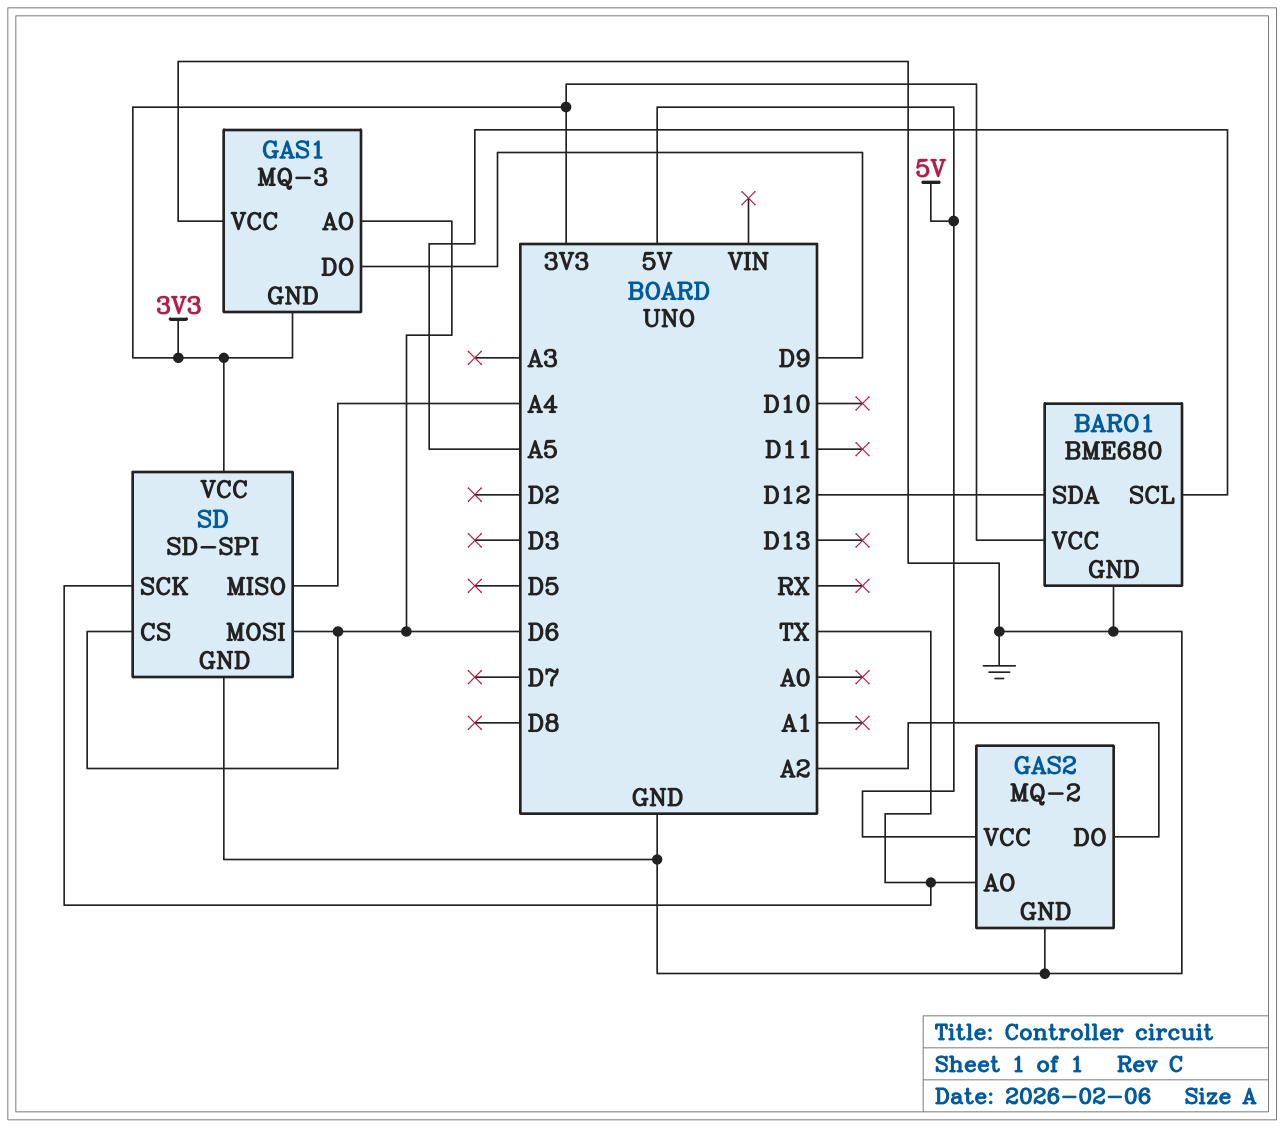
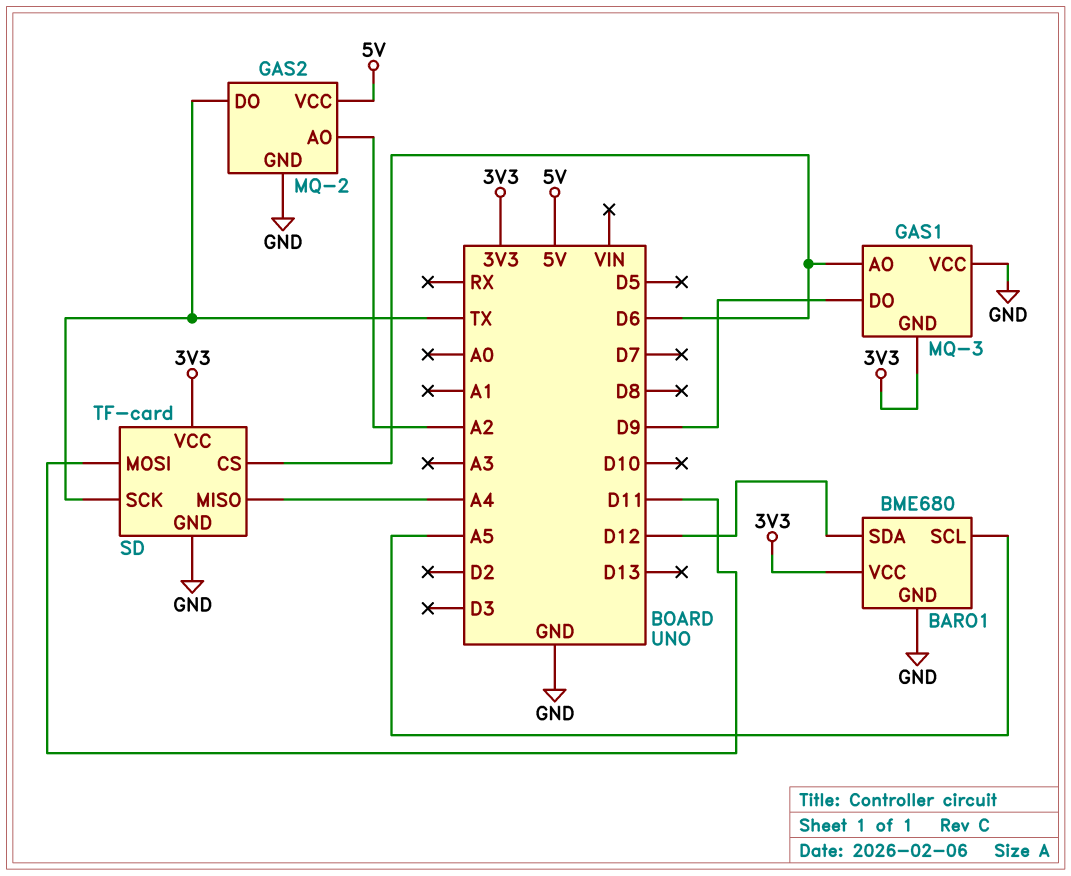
GAS2 pin AO: TX -> A2
GAS2 pin DO: A2 -> TX
SD: SD-SPI -> TF-card
SD pin MOSI: D6 -> D11

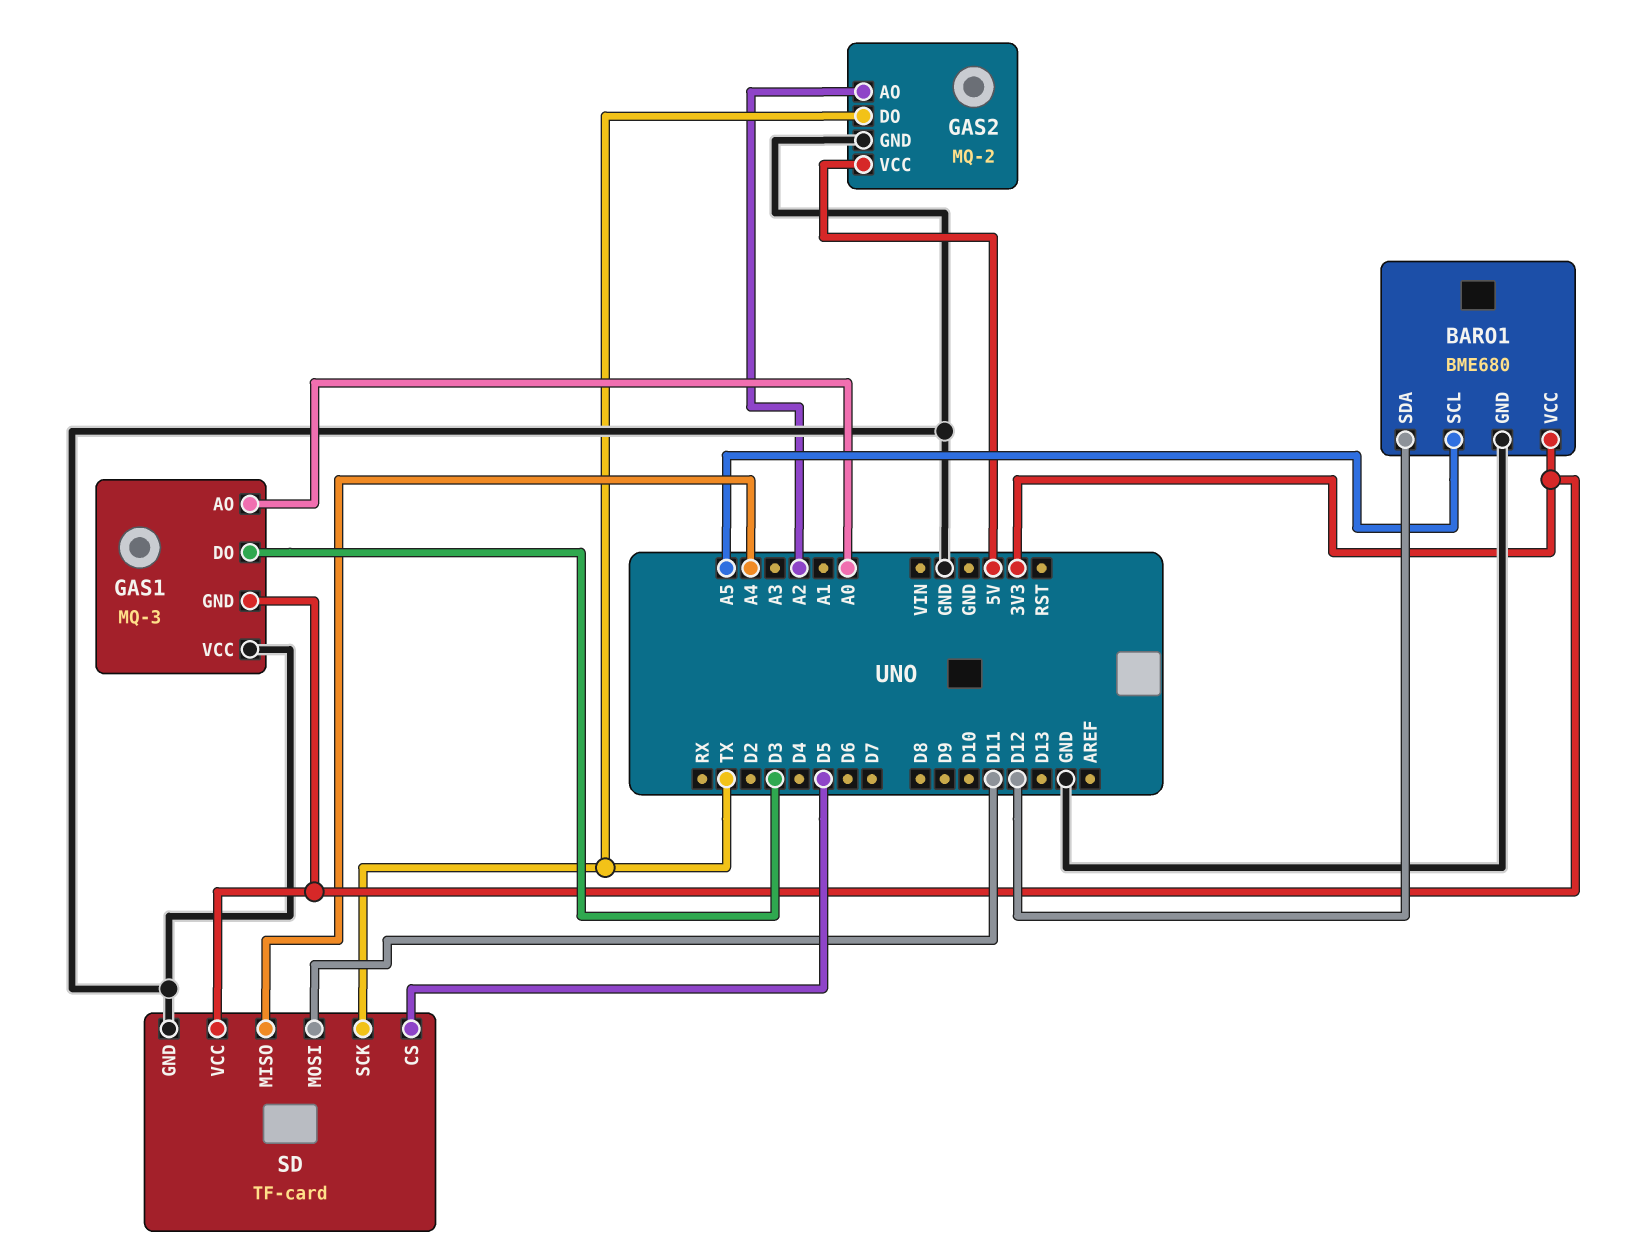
GAS1 pin AO: D6 -> A0
GAS1 pin DO: D9 -> D3
SD pin CS: D6 -> D5

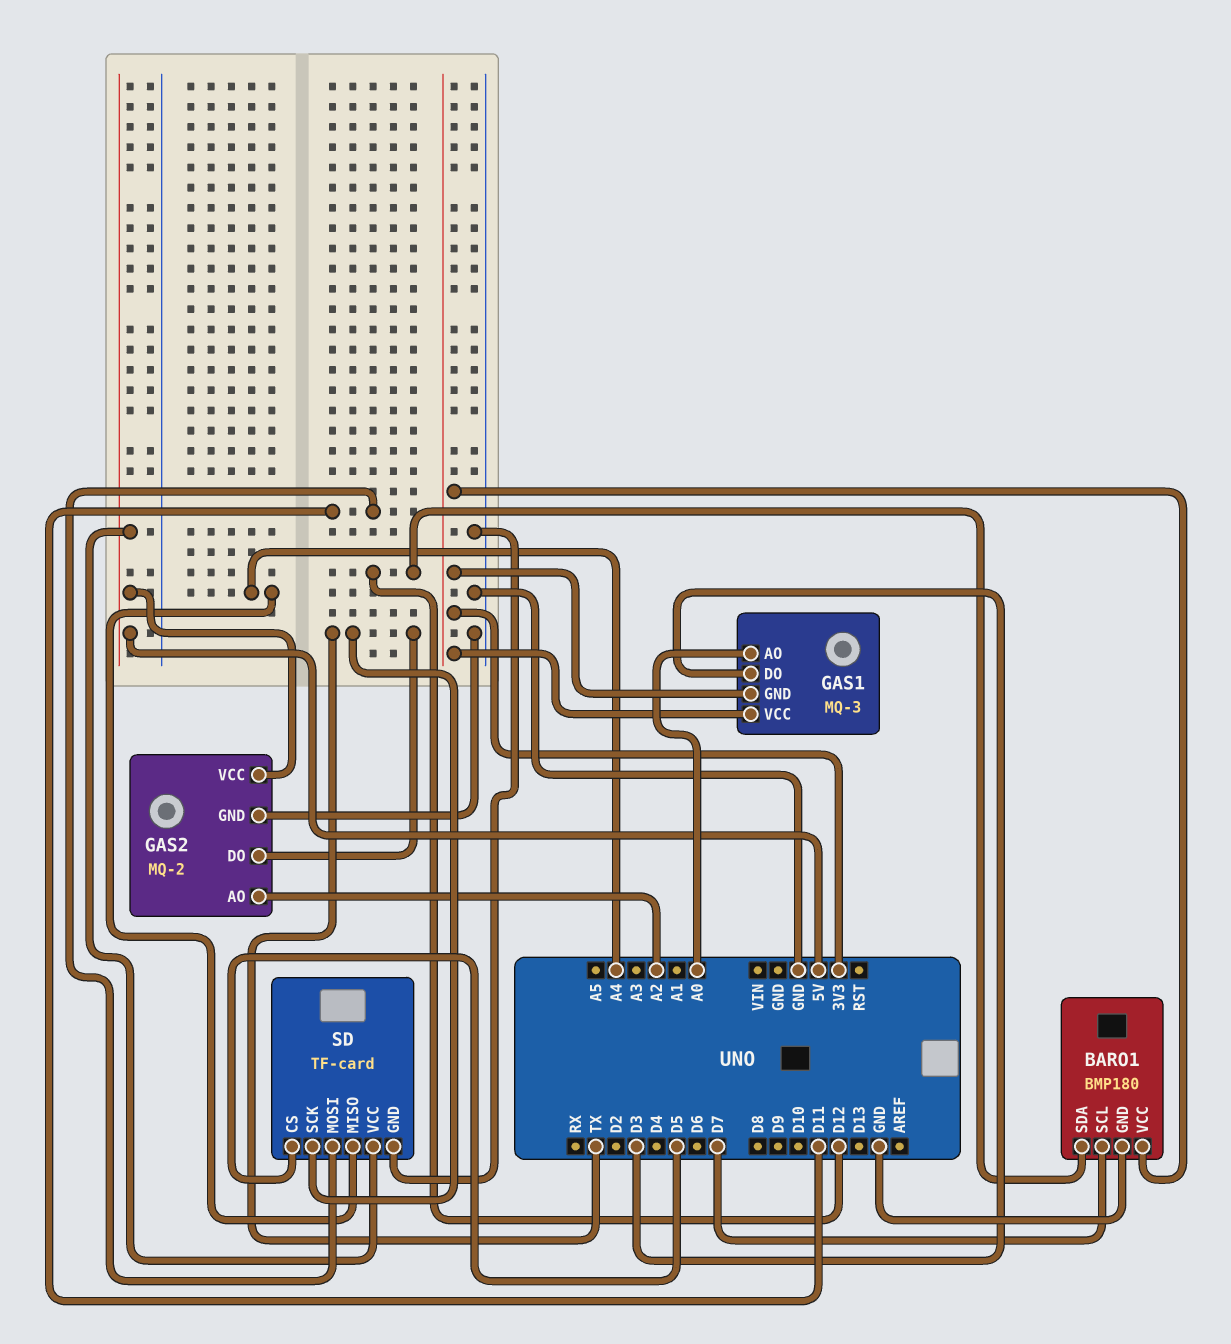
BARO1: BME680 -> BMP180
BARO1 pin SCL: A5 -> D7
GAS1 pin VCC: GND -> 3V3
SD pin VCC: 3V3 -> 5V

